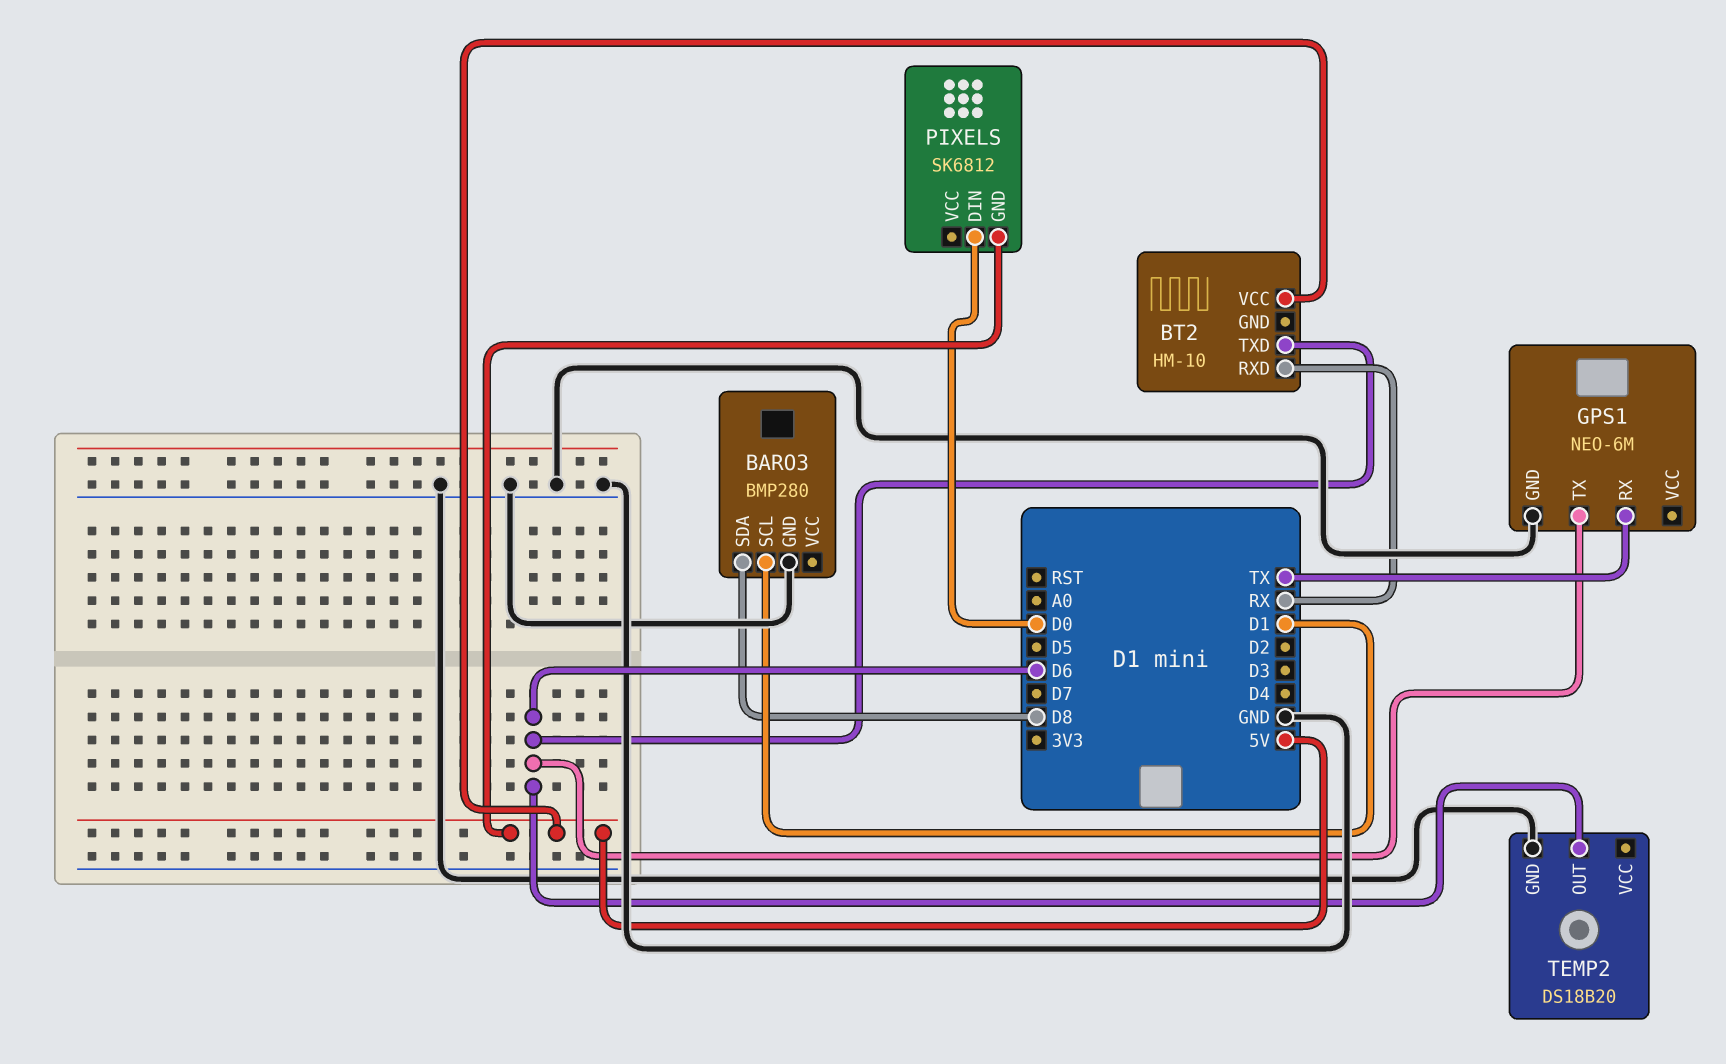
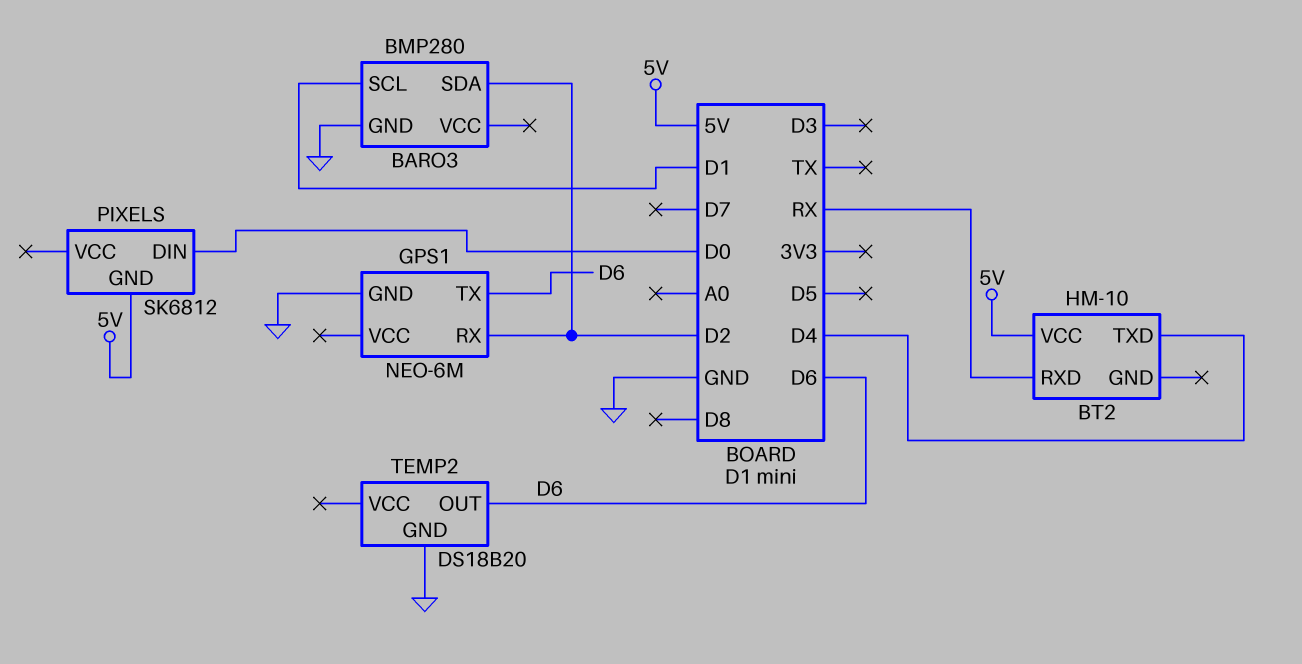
BARO3 pin SDA: D8 -> D2
BT2 pin TXD: D6 -> D4
GPS1 pin RX: TX -> D2

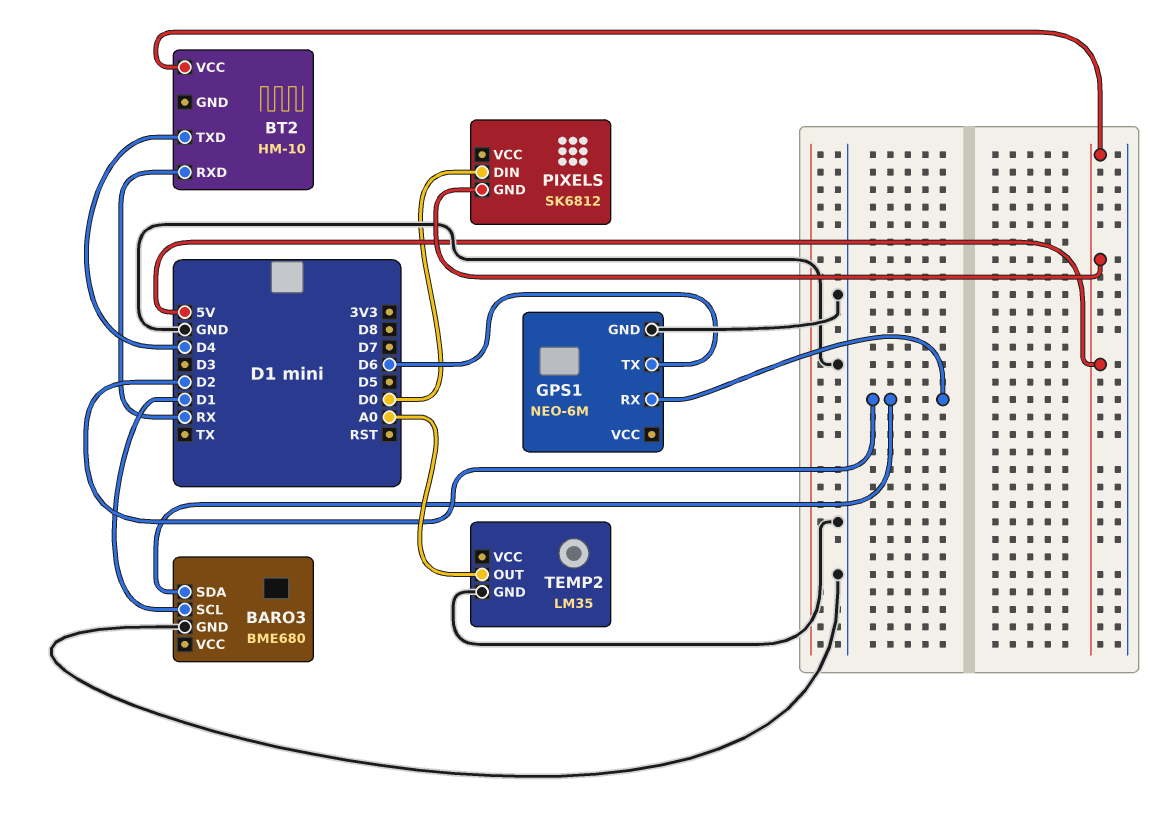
BARO3: BMP280 -> BME680
TEMP2: DS18B20 -> LM35
TEMP2 pin OUT: D6 -> A0

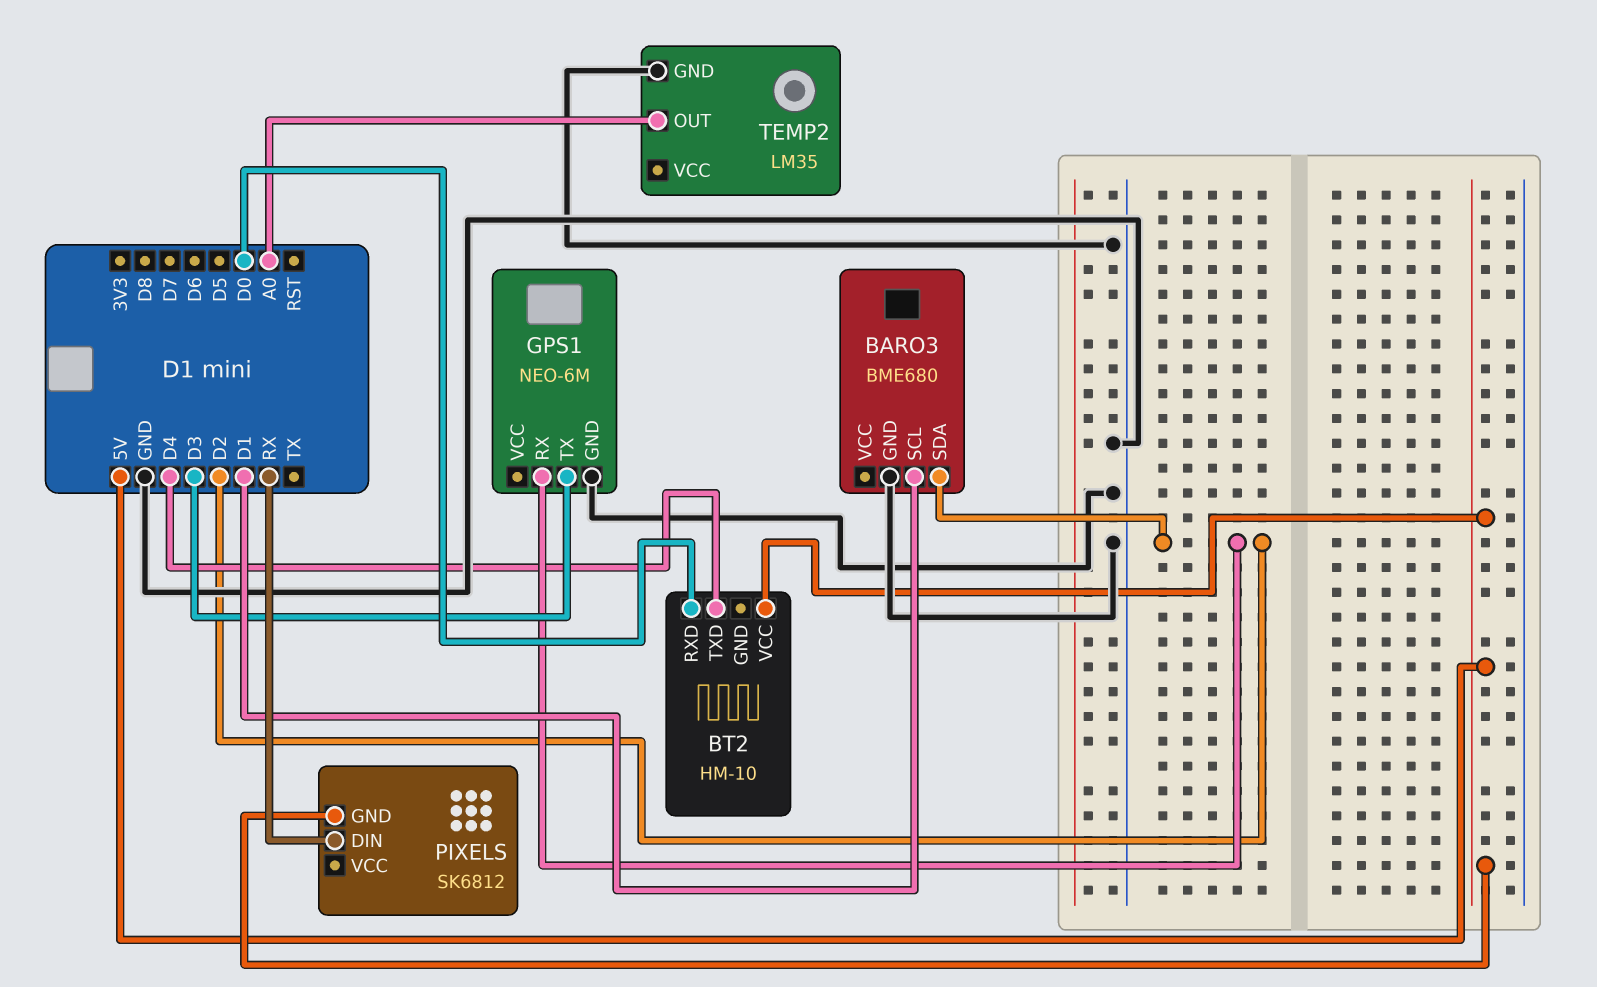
BT2 pin RXD: RX -> D0
GPS1 pin TX: D6 -> D3
PIXELS pin DIN: D0 -> RX

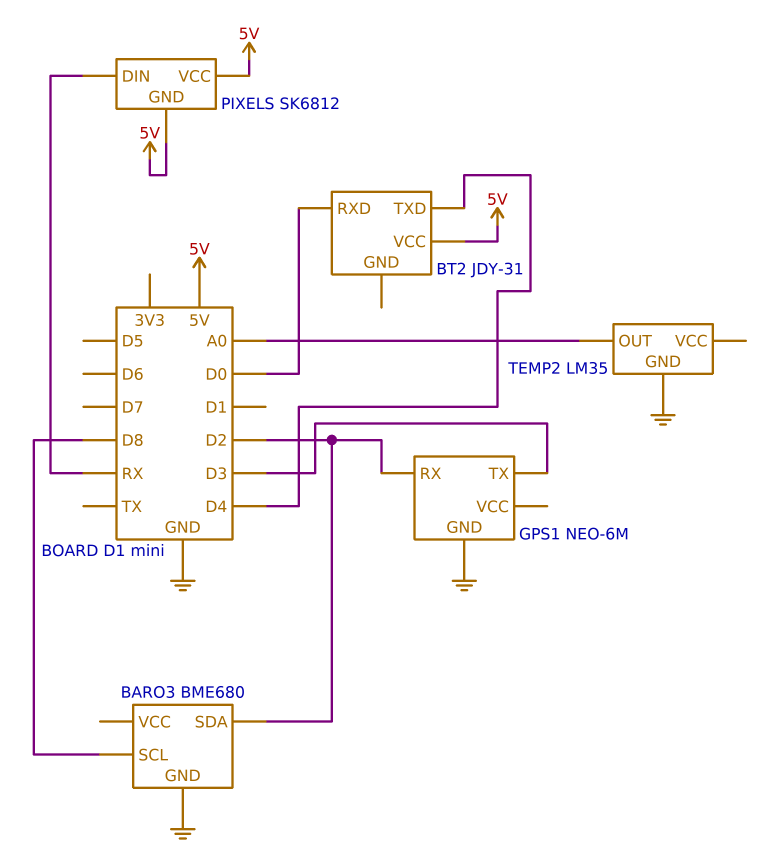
BARO3 pin SCL: D1 -> D8
BT2: HM-10 -> JDY-31
PIXELS pin VCC: none -> 5V

